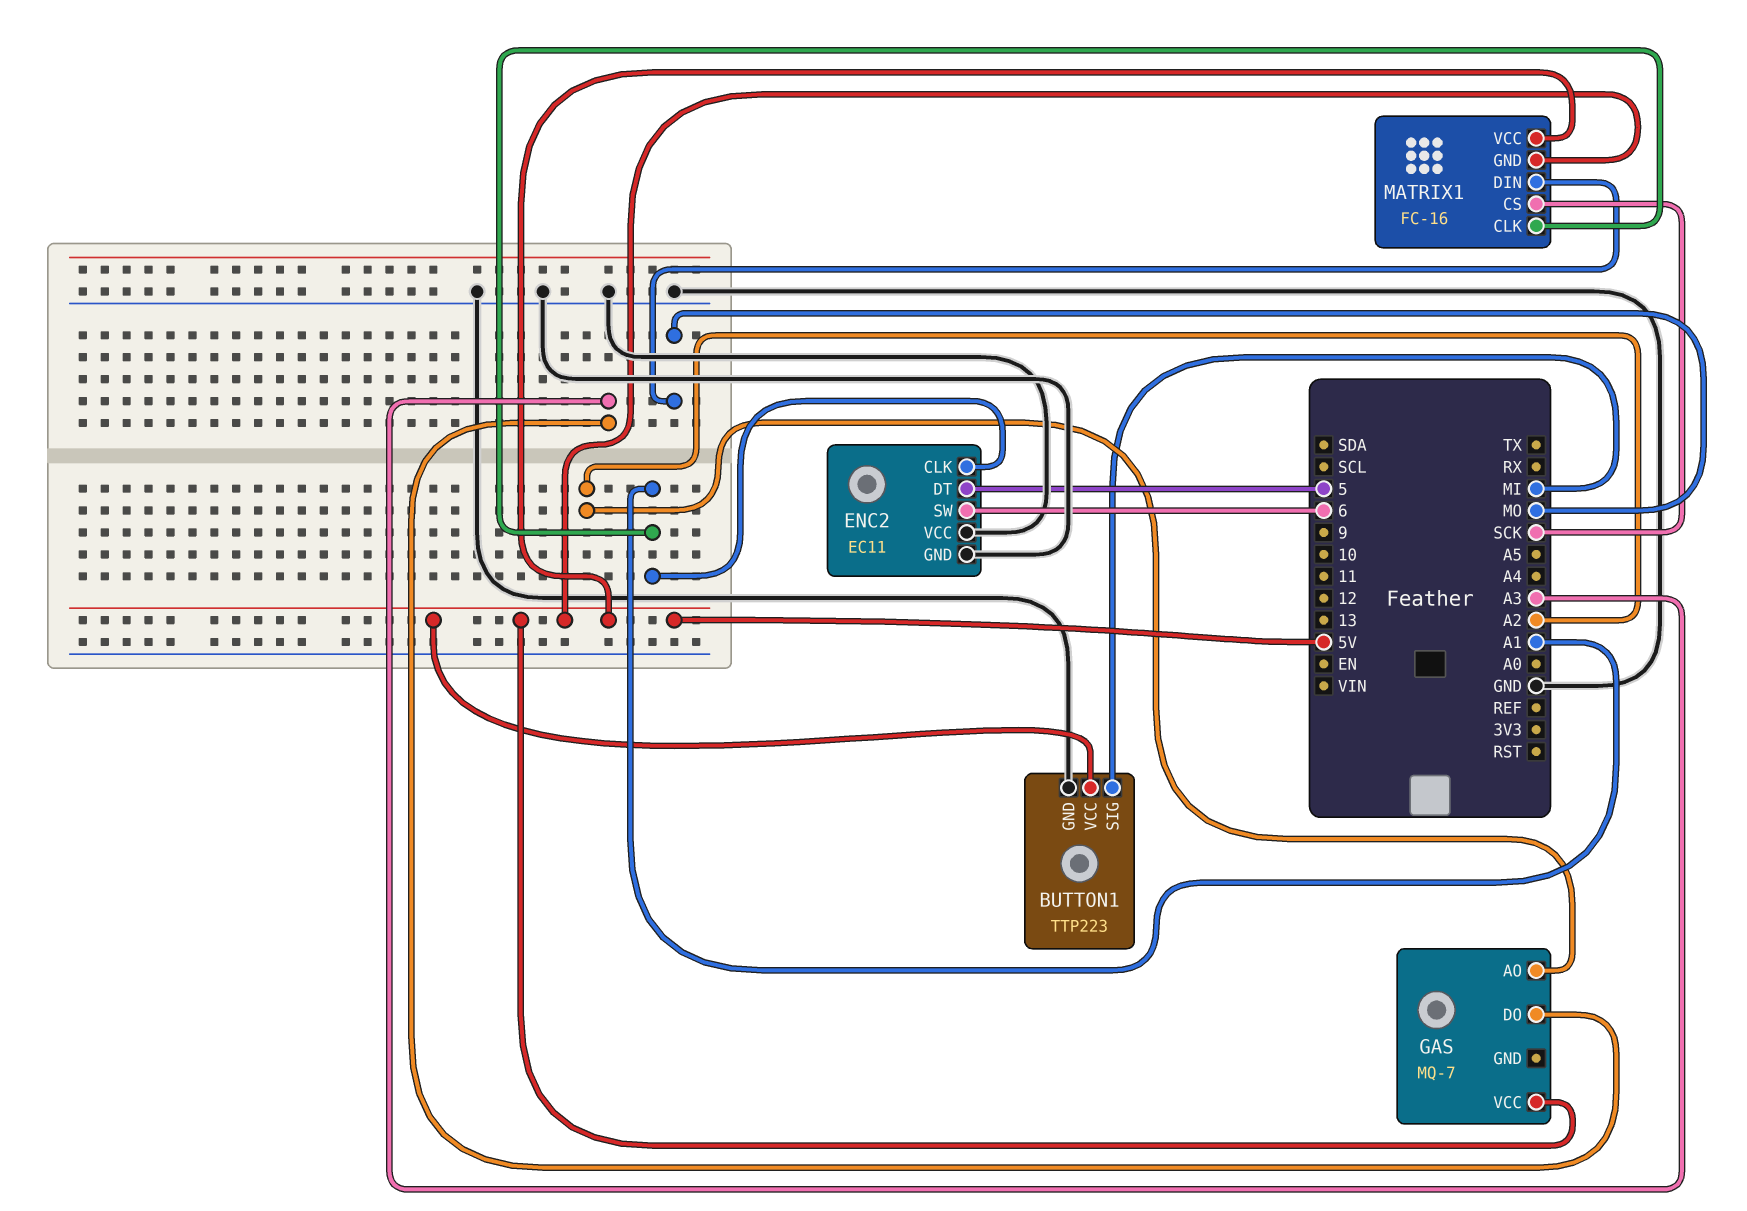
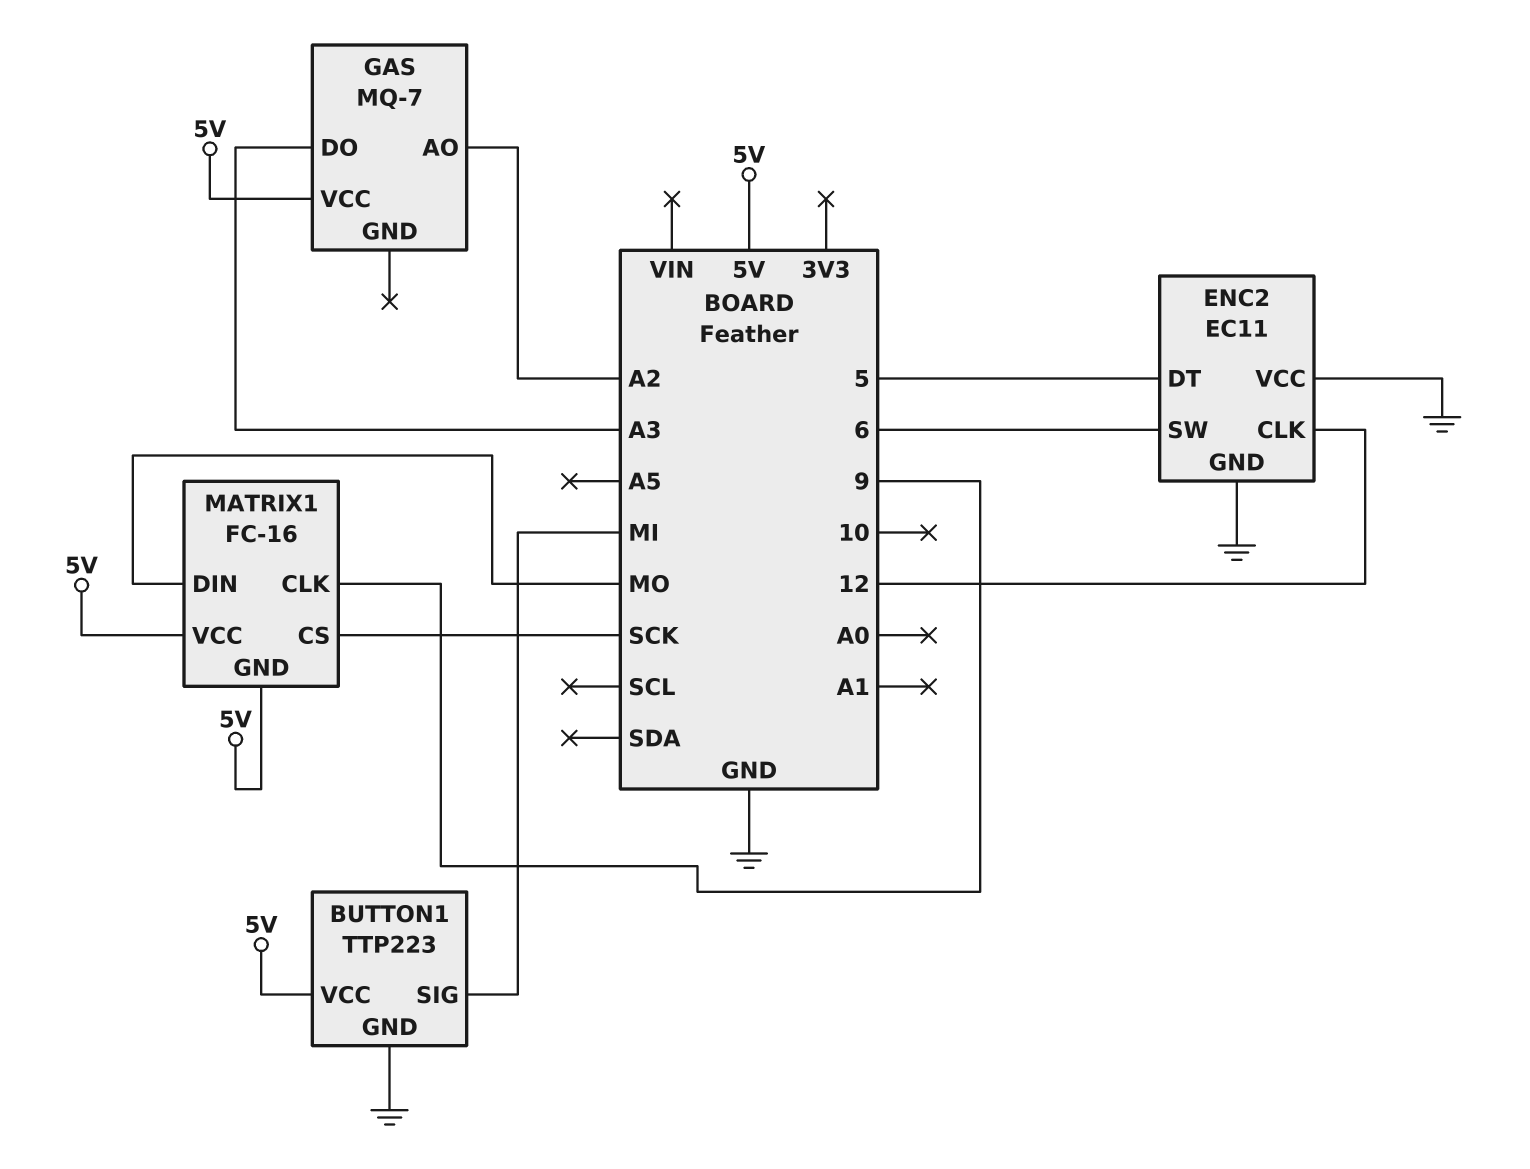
ENC2 pin CLK: A1 -> 12
MATRIX1 pin CLK: A1 -> 9

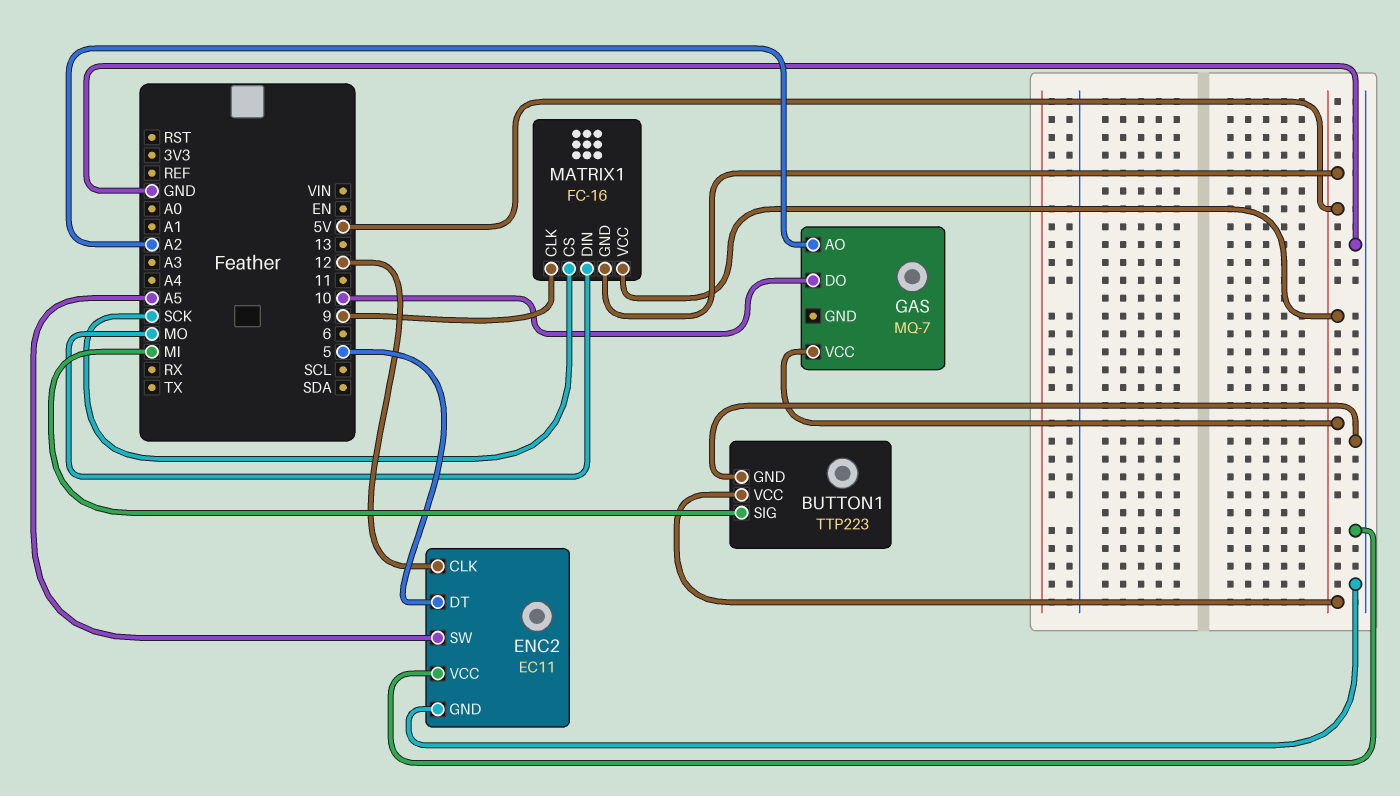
ENC2 pin SW: 6 -> A5
GAS pin DO: A3 -> 10

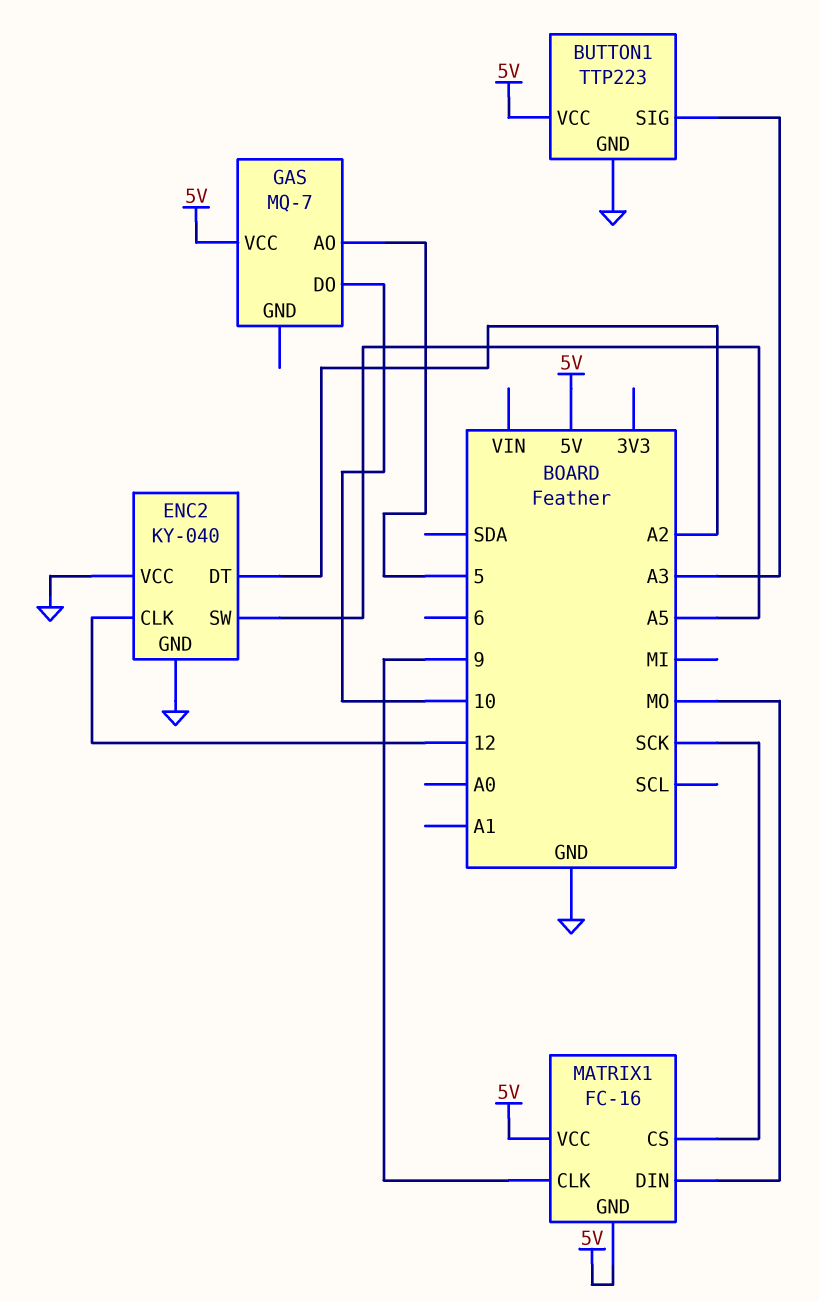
BUTTON1 pin SIG: MI -> A3
ENC2: EC11 -> KY-040
ENC2 pin DT: 5 -> A2
GAS pin AO: A2 -> 5

